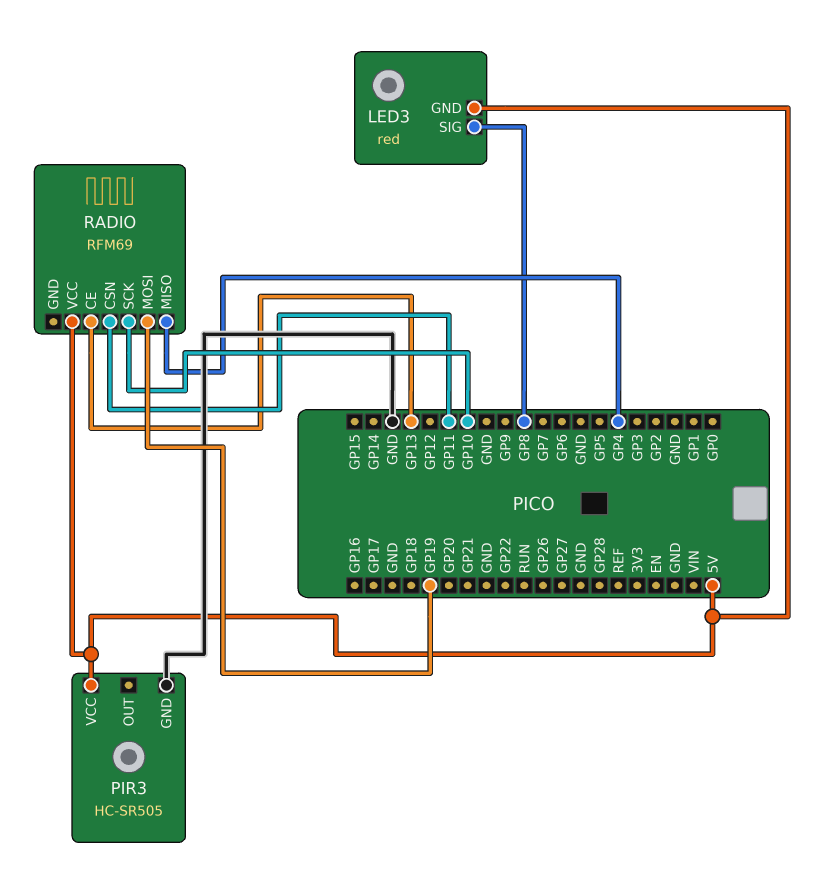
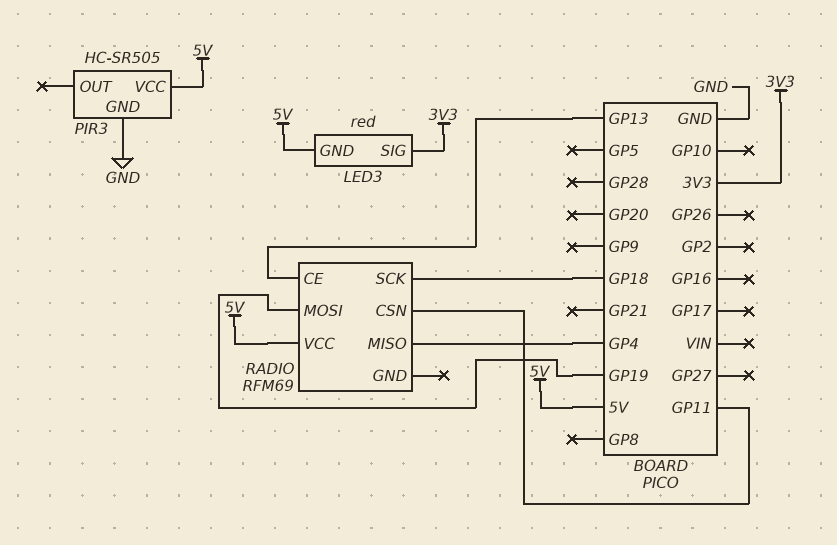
LED3 pin SIG: GP8 -> 3V3
RADIO pin SCK: GP10 -> GP18

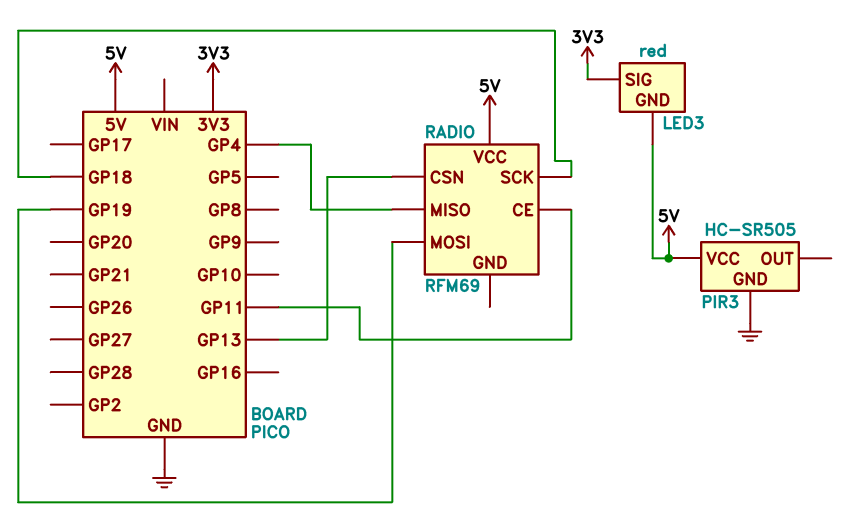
RADIO pin CE: GP13 -> GP11
RADIO pin CSN: GP11 -> GP13

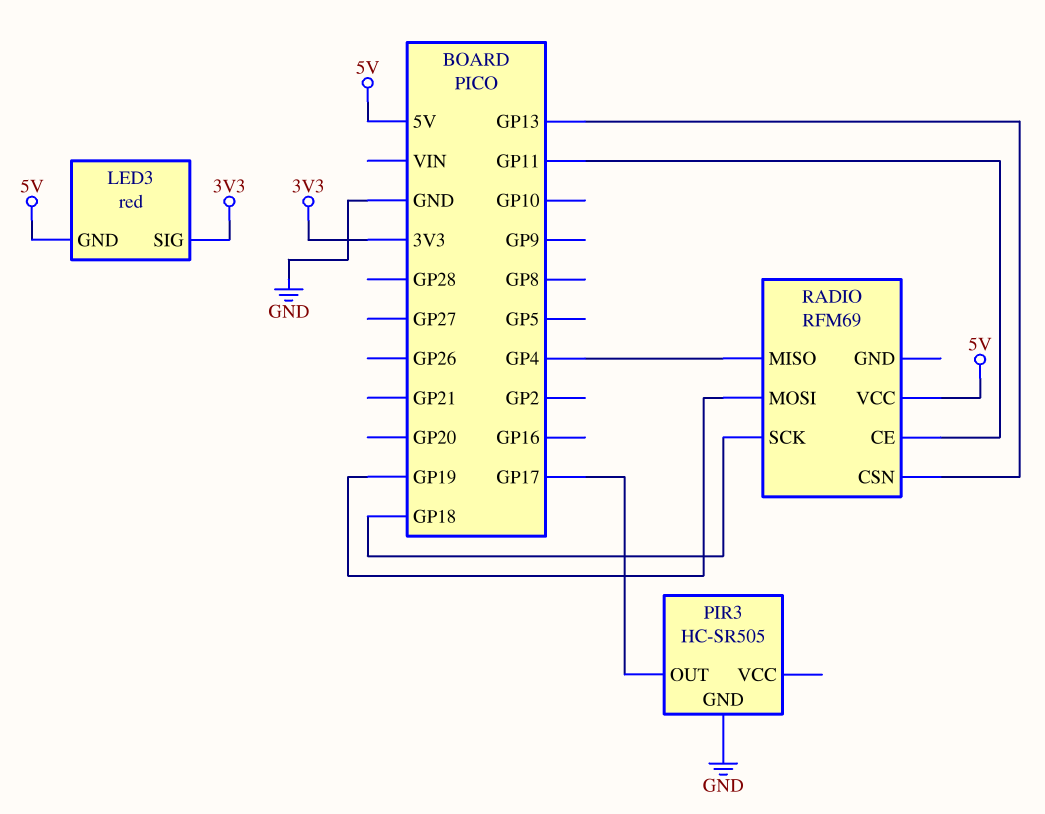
PIR3 pin OUT: none -> GP17
PIR3 pin VCC: 5V -> none

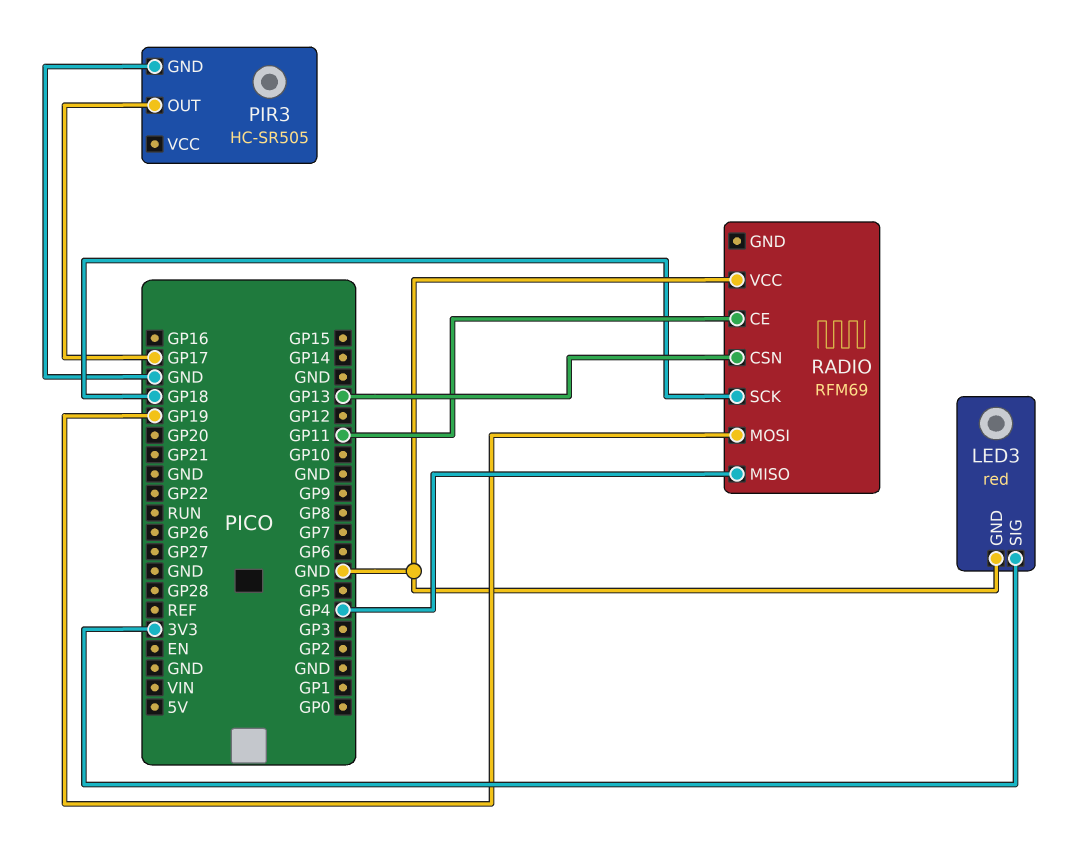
LED3 pin GND: 5V -> GND
RADIO pin VCC: 5V -> GND

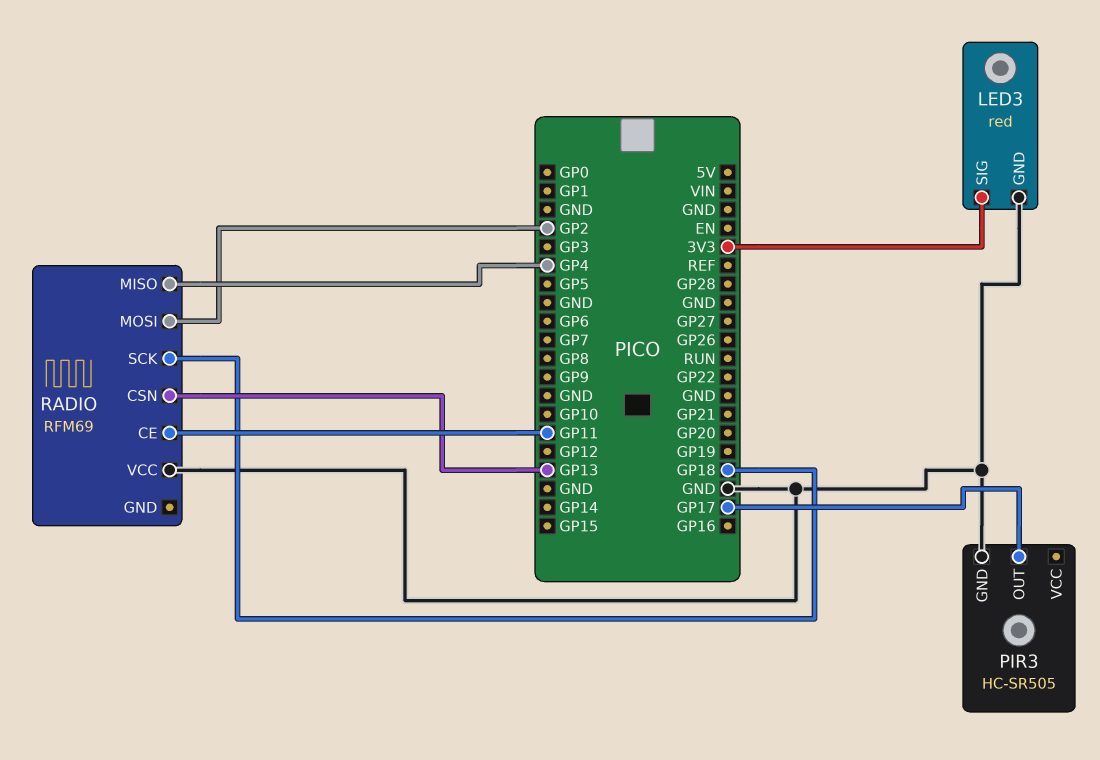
RADIO pin MOSI: GP19 -> GP2

